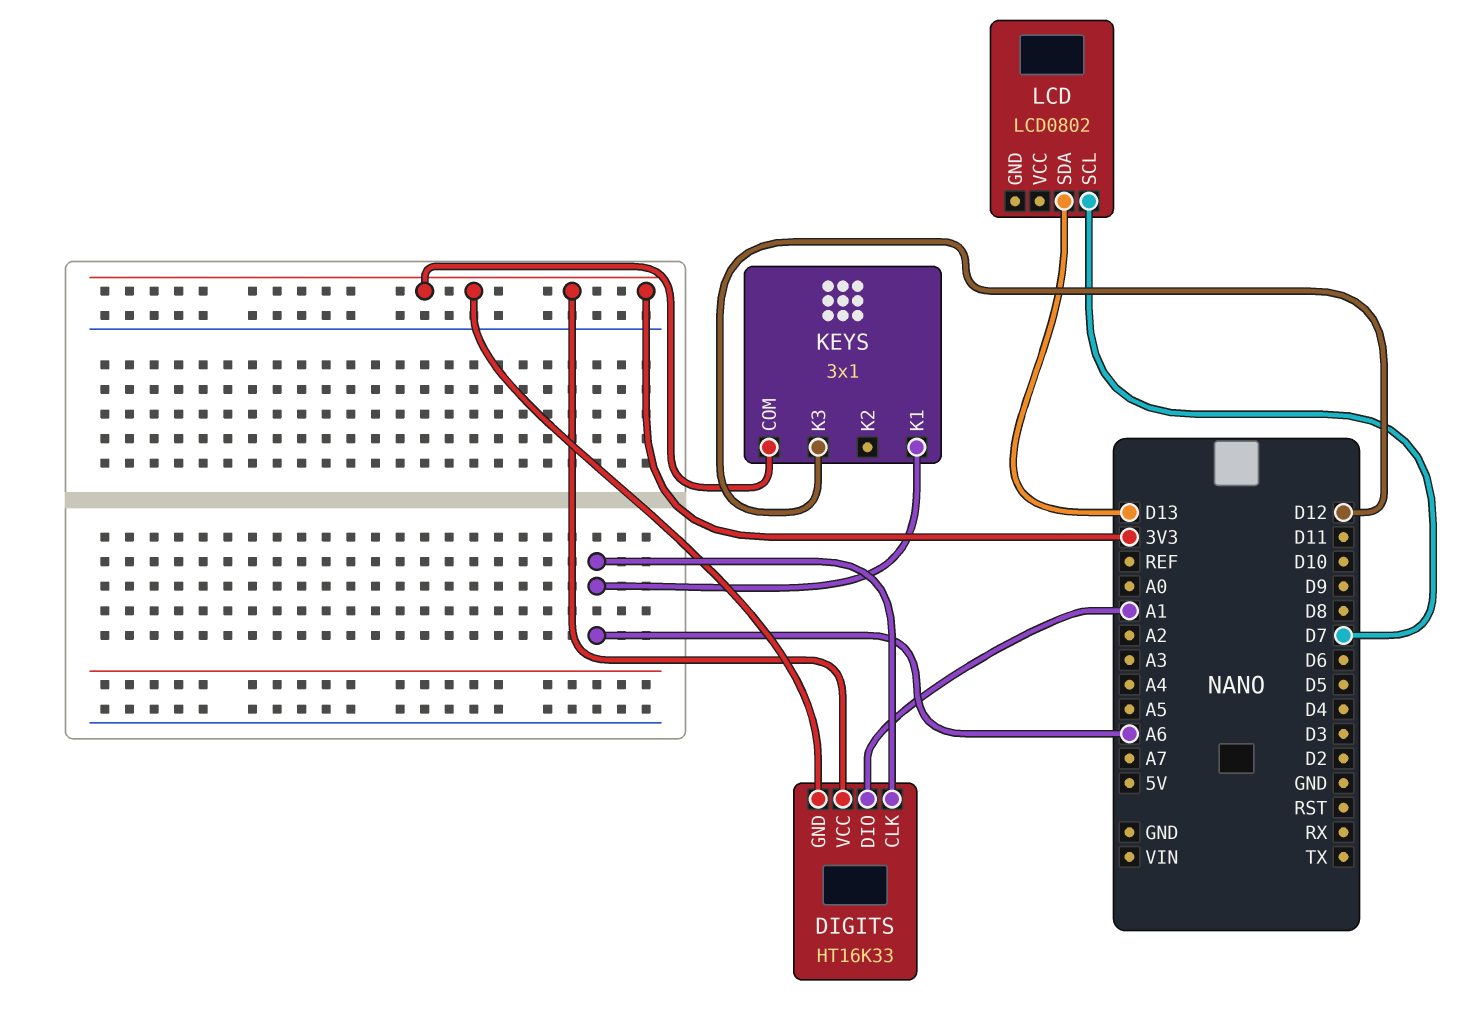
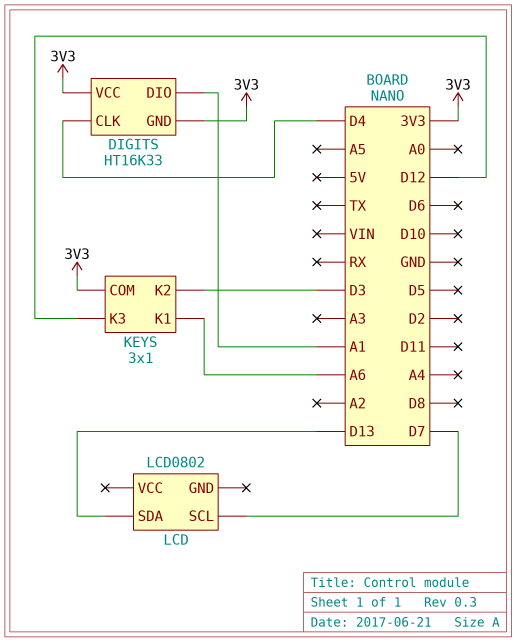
DIGITS pin CLK: A6 -> D4
KEYS pin K2: none -> D3

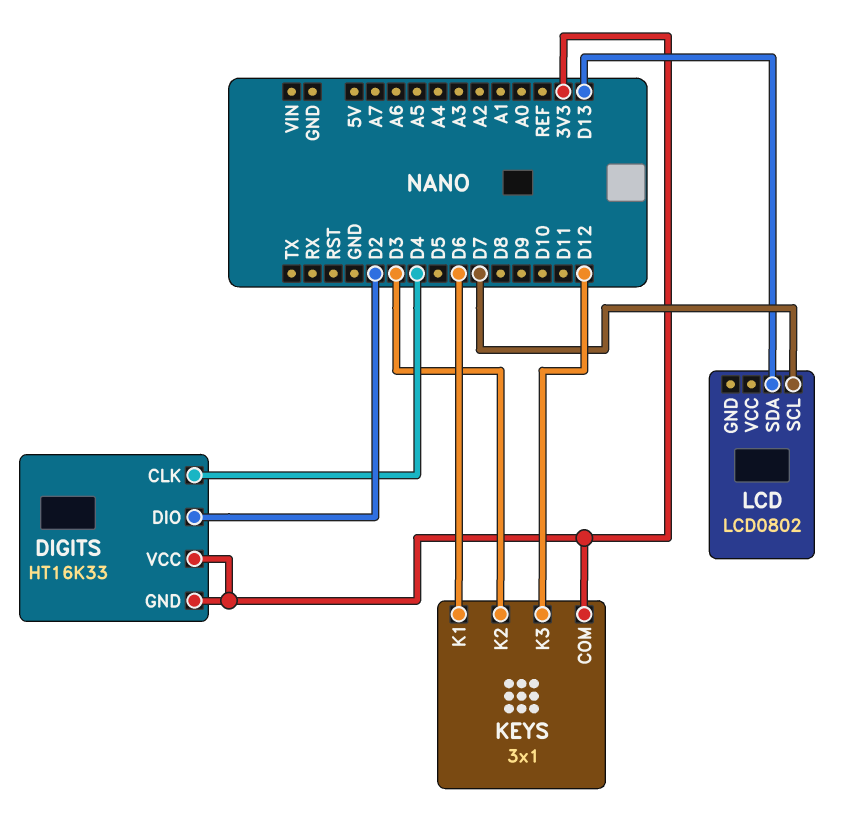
DIGITS pin DIO: A1 -> D2
KEYS pin K1: A6 -> D6

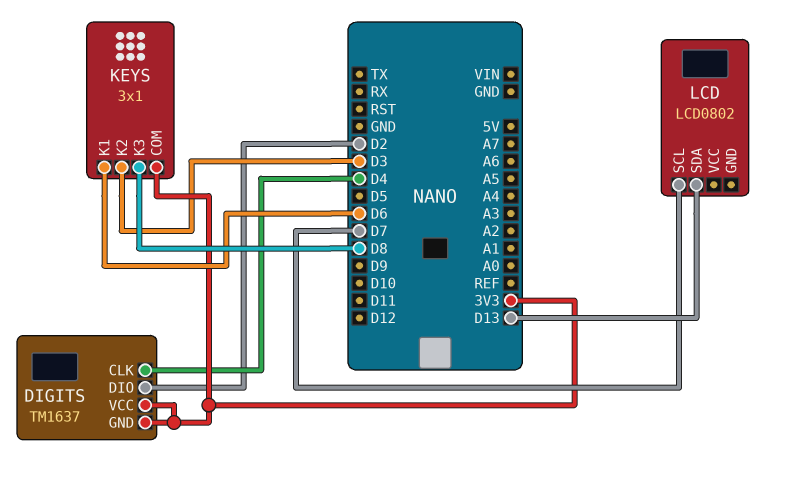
DIGITS: HT16K33 -> TM1637
KEYS pin K3: D12 -> D8

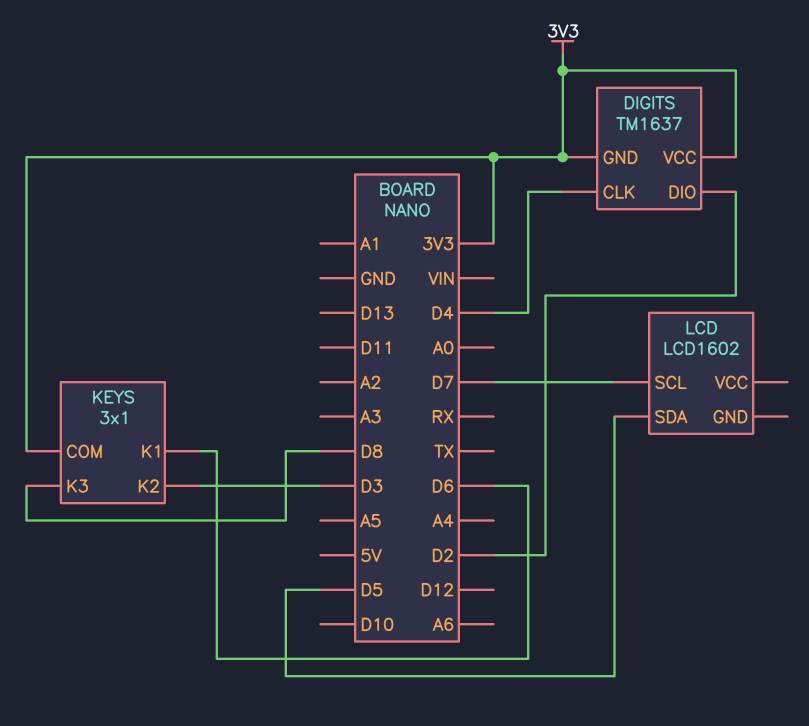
LCD: LCD0802 -> LCD1602
LCD pin SDA: D13 -> D5

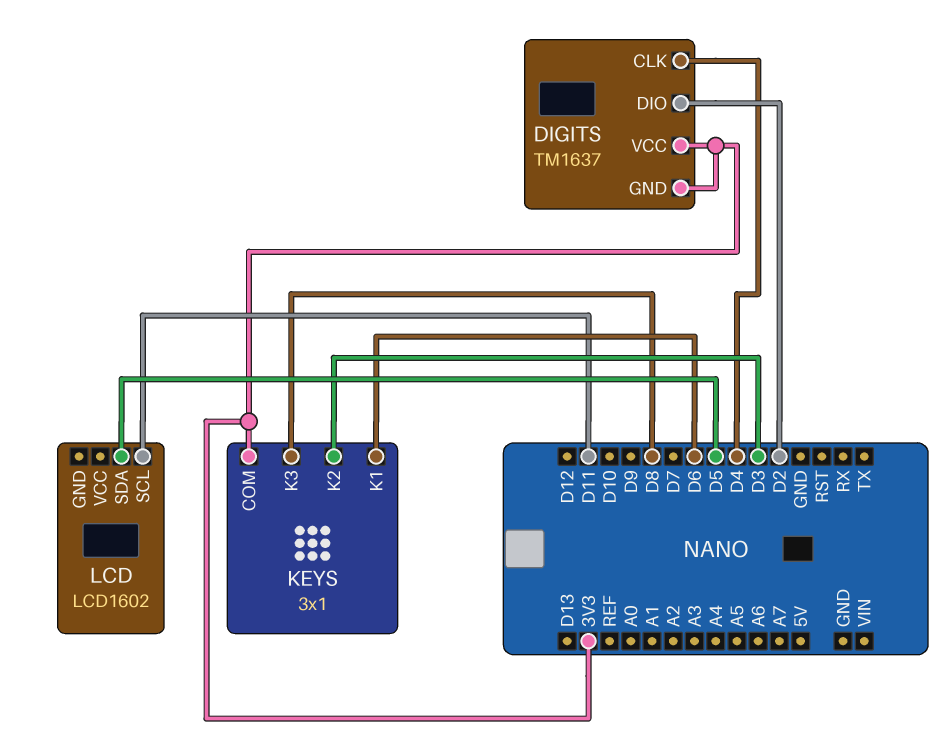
LCD pin SCL: D7 -> D11

